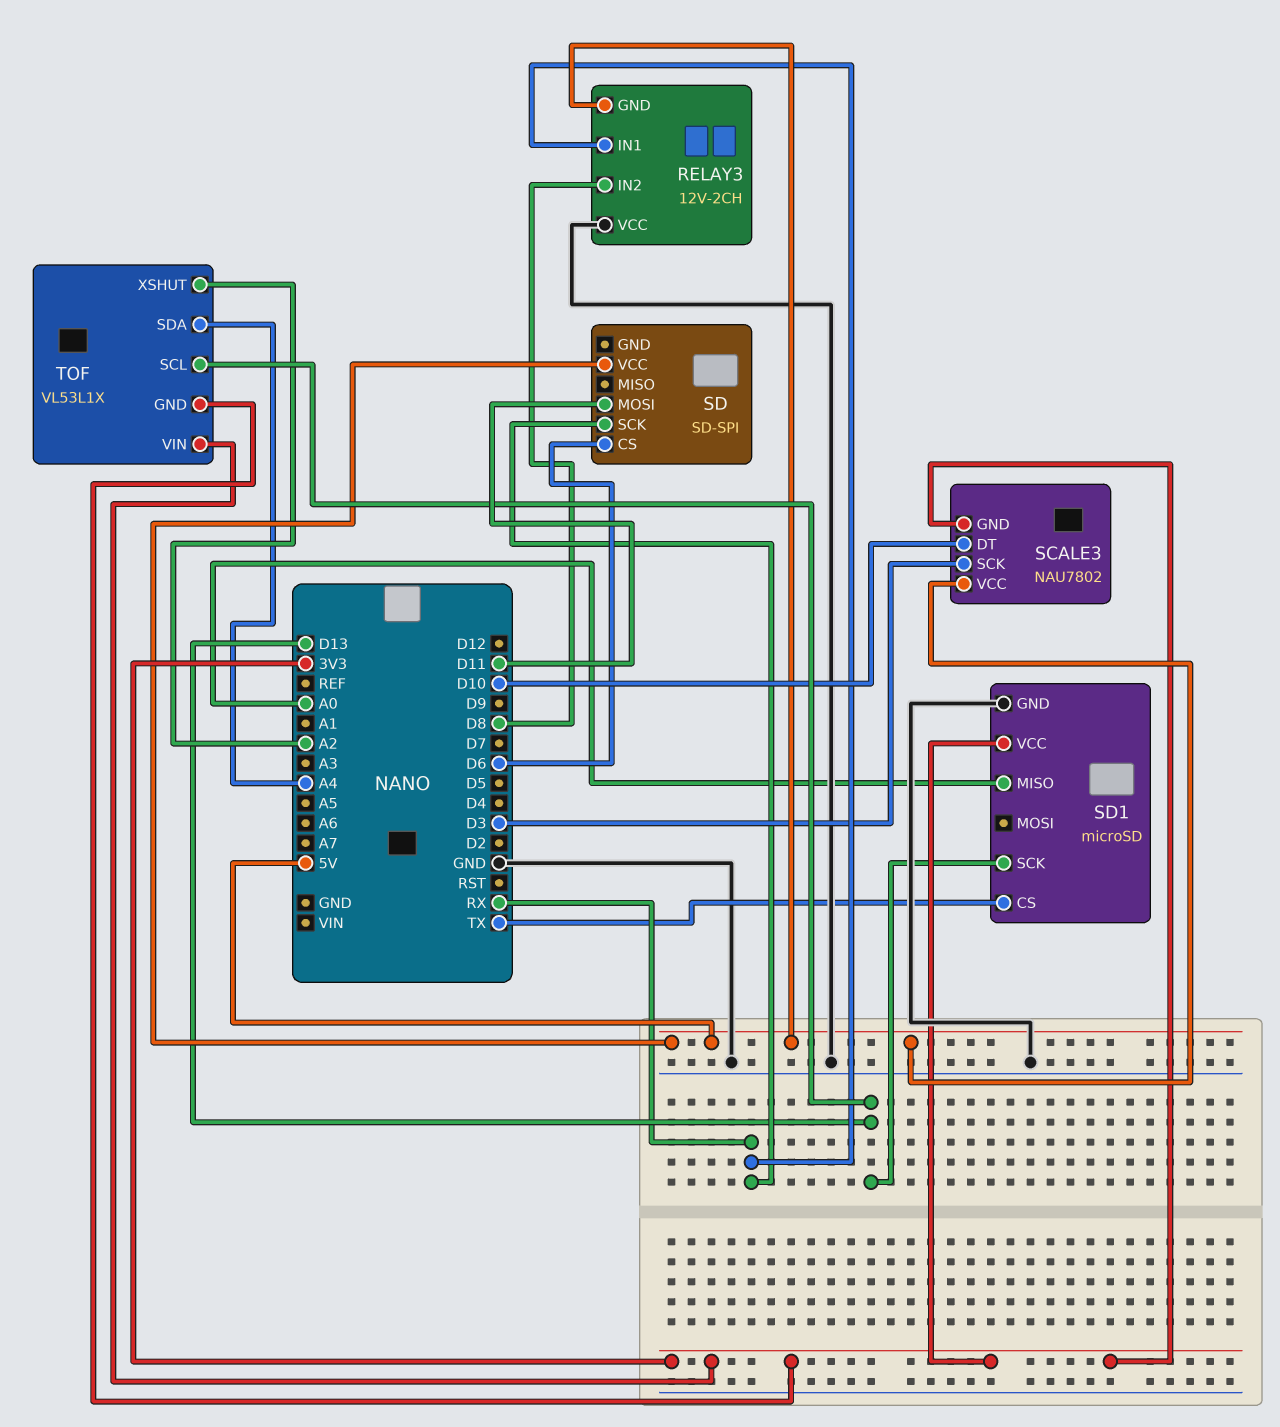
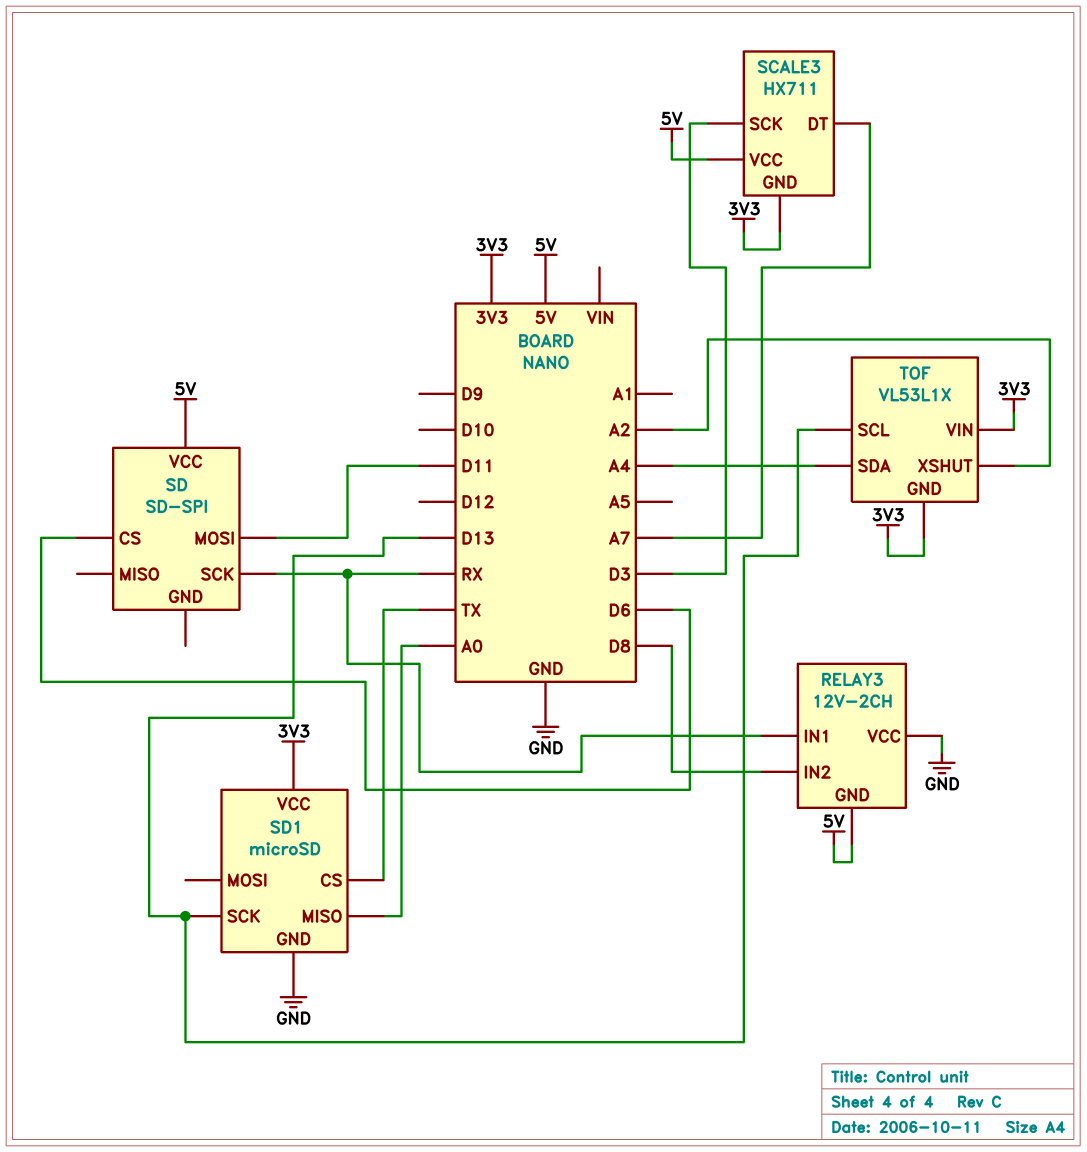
SCALE3: NAU7802 -> HX711
SCALE3 pin DT: D10 -> A7

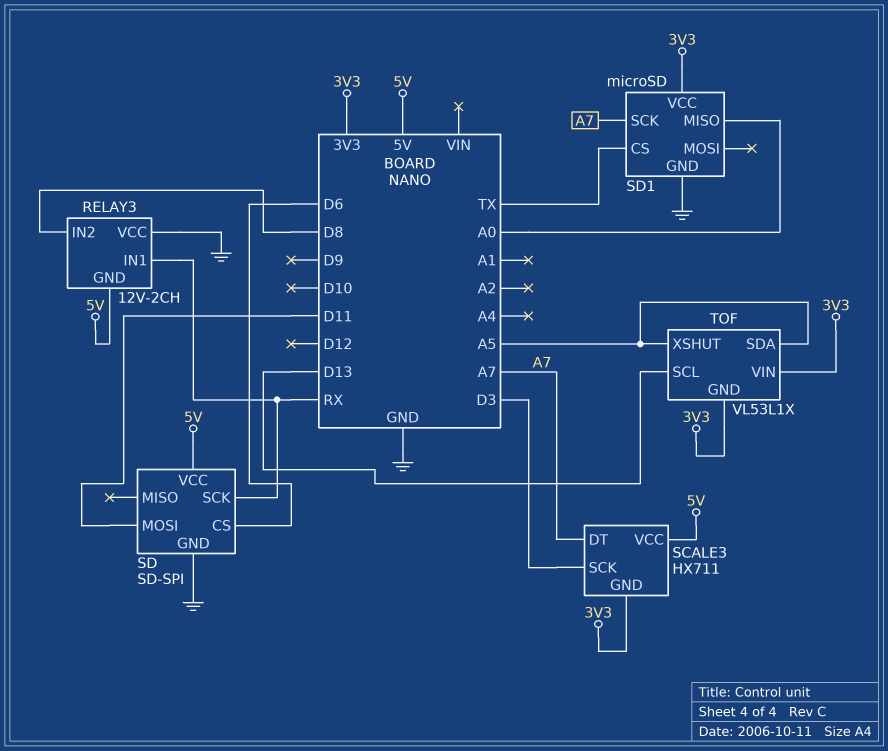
SD pin GND: none -> GND
SD1 pin SCK: D13 -> A7
TOF pin SDA: A4 -> A5
TOF pin XSHUT: A2 -> A5

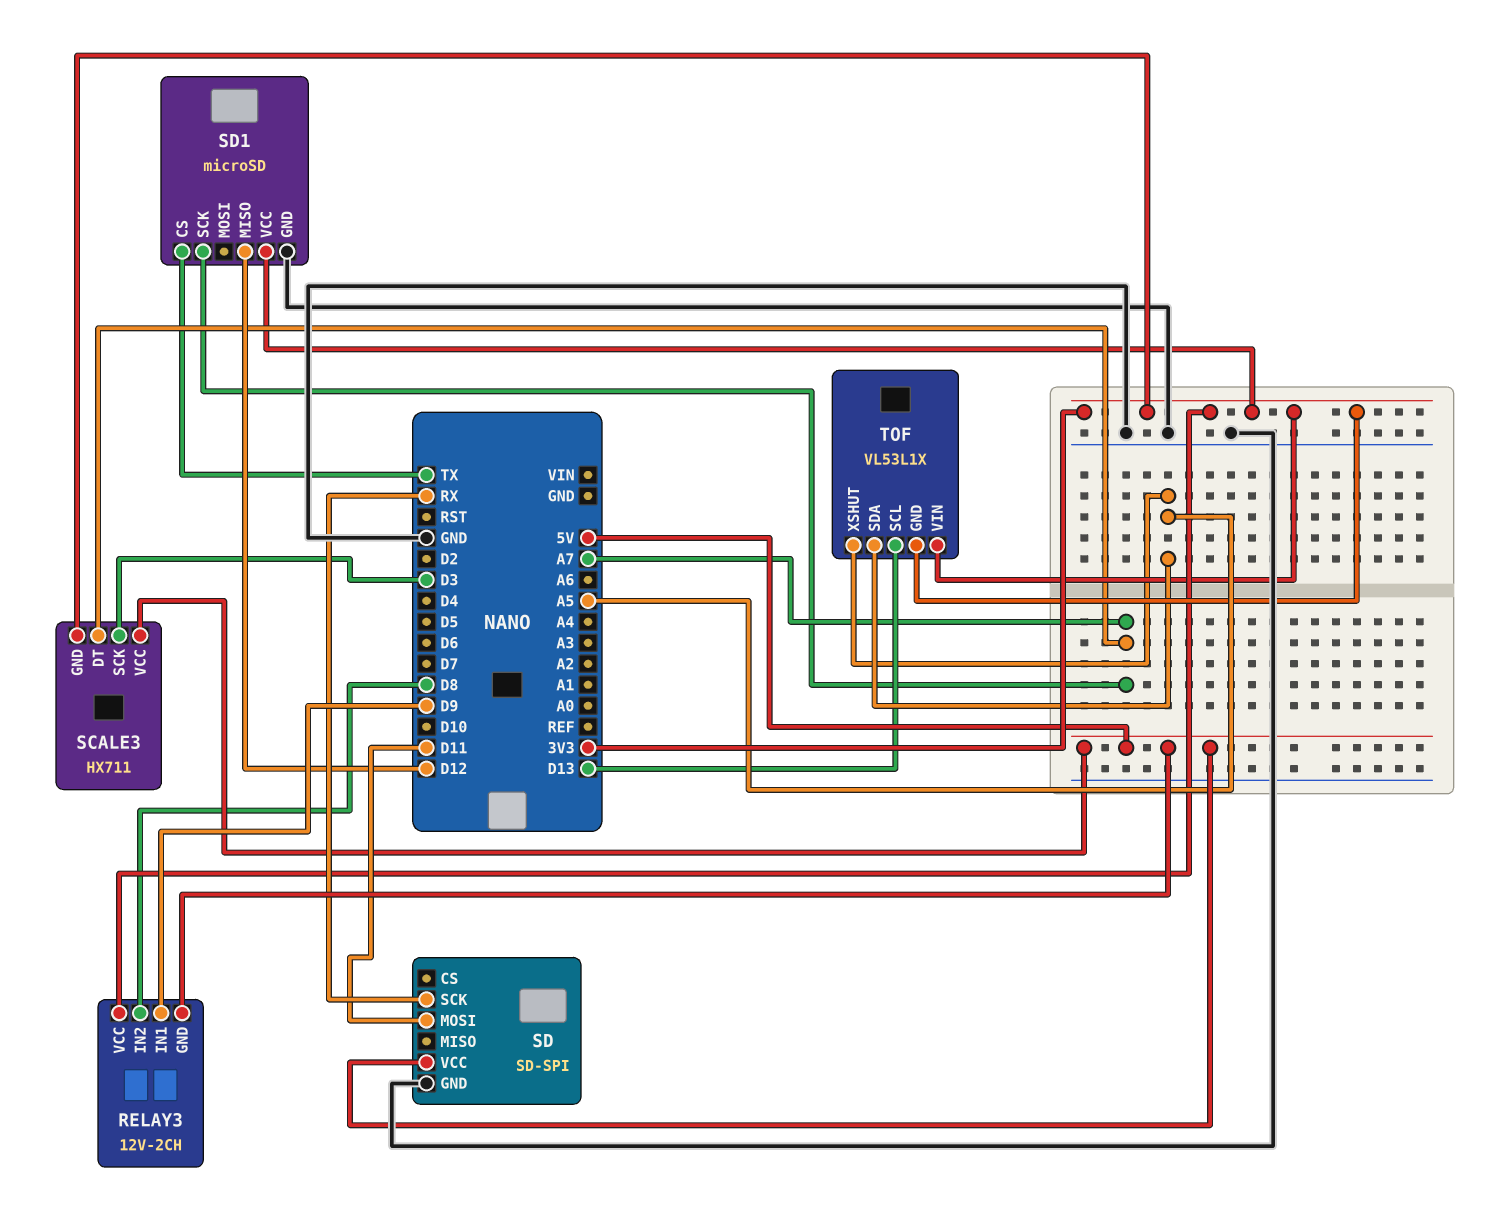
RELAY3 pin IN1: RX -> D9
RELAY3 pin VCC: GND -> 3V3
SD pin CS: D6 -> none
SD1 pin MISO: A0 -> D12

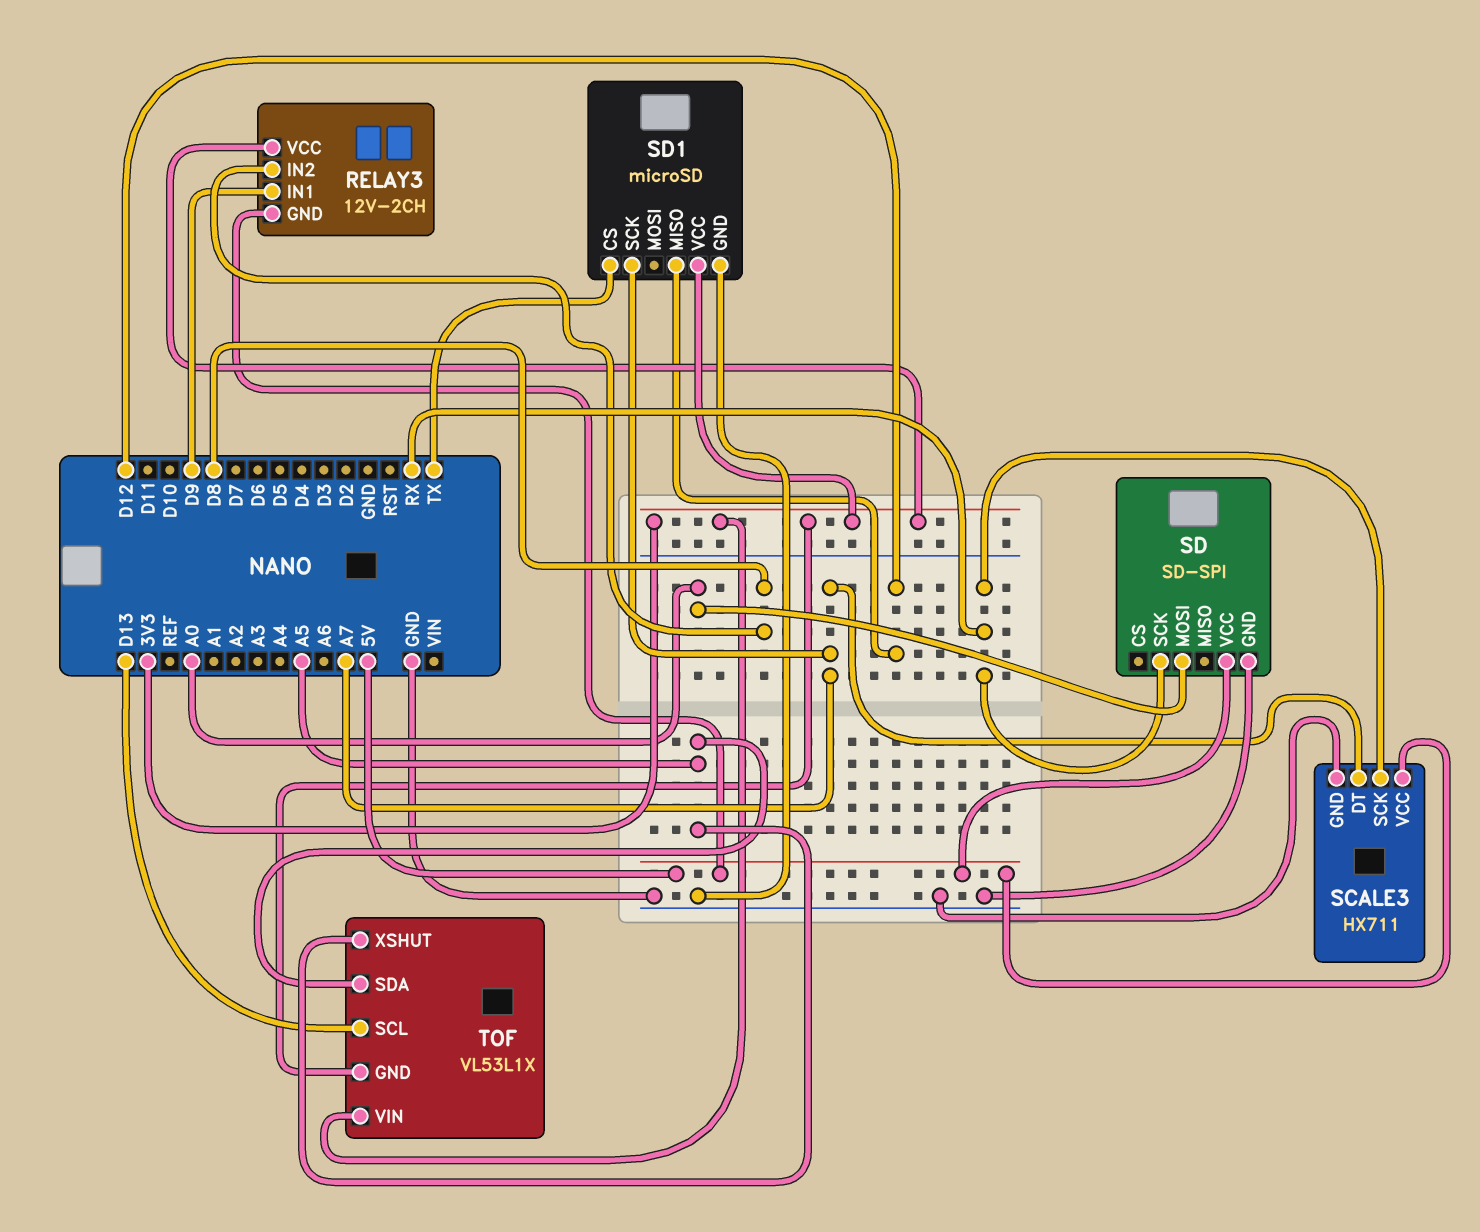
SCALE3 pin GND: 3V3 -> GND
SCALE3 pin SCK: D3 -> RX
SD pin MOSI: D11 -> A0

